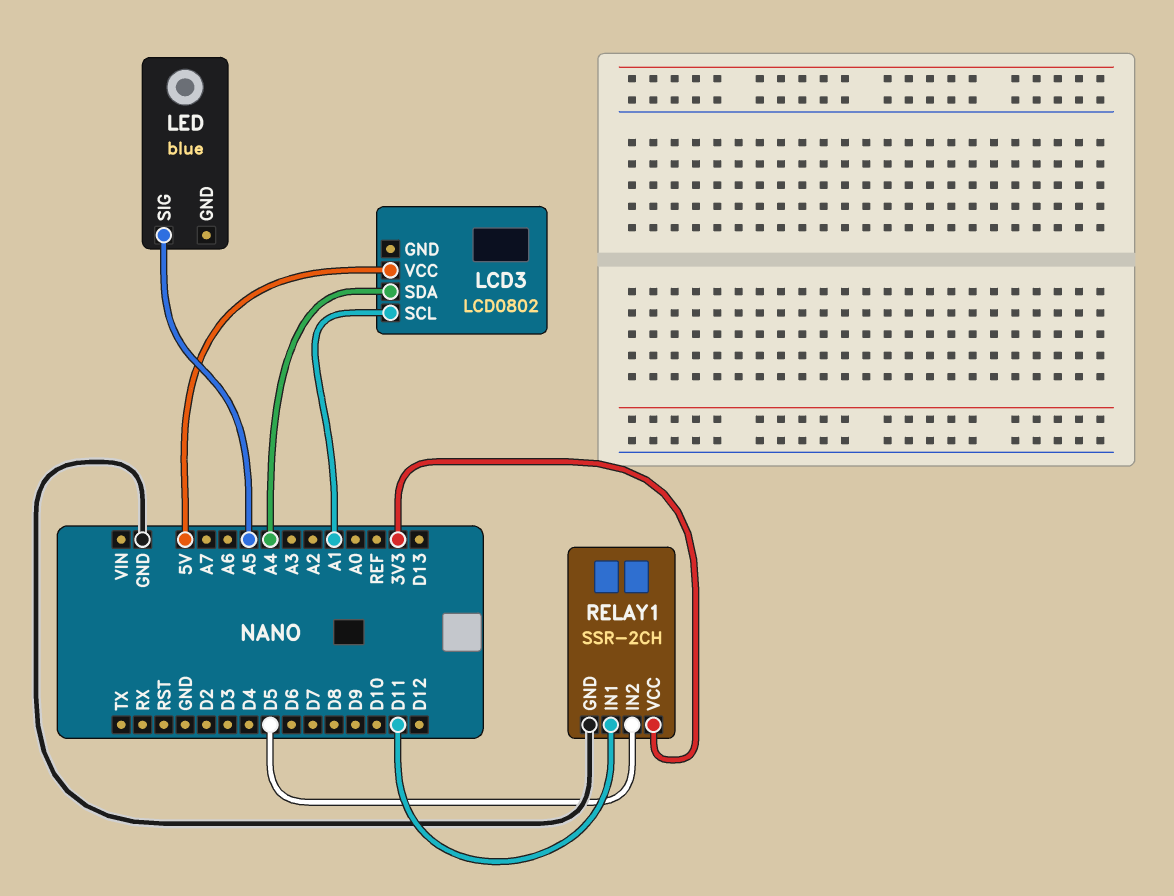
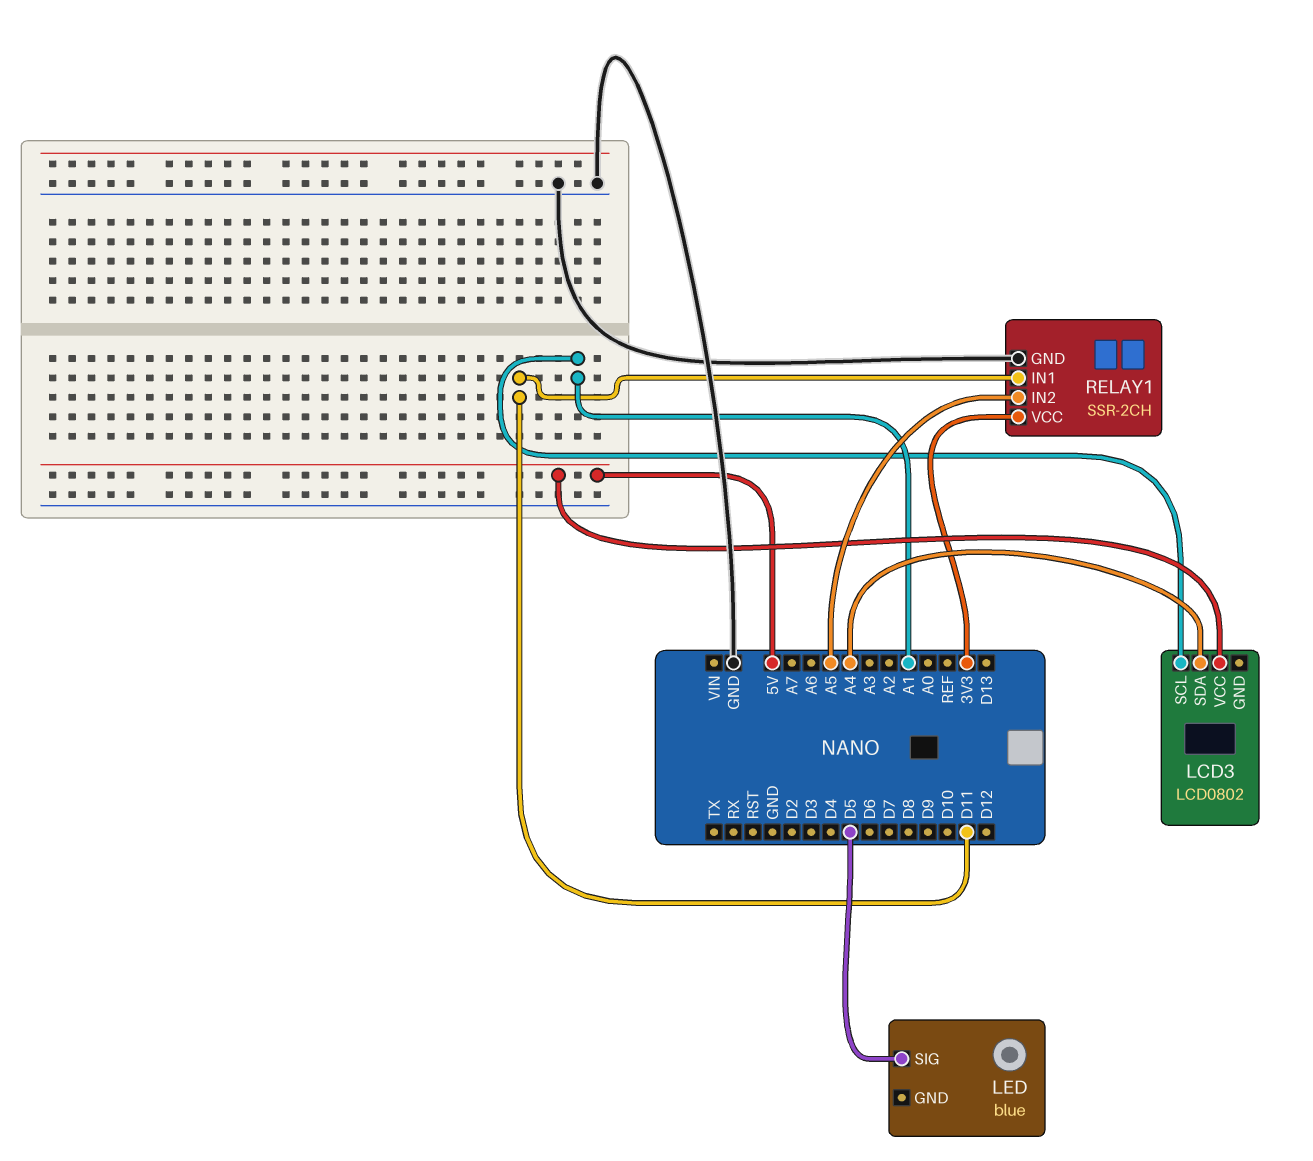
LED pin SIG: A5 -> D5
RELAY1 pin IN2: D5 -> A5

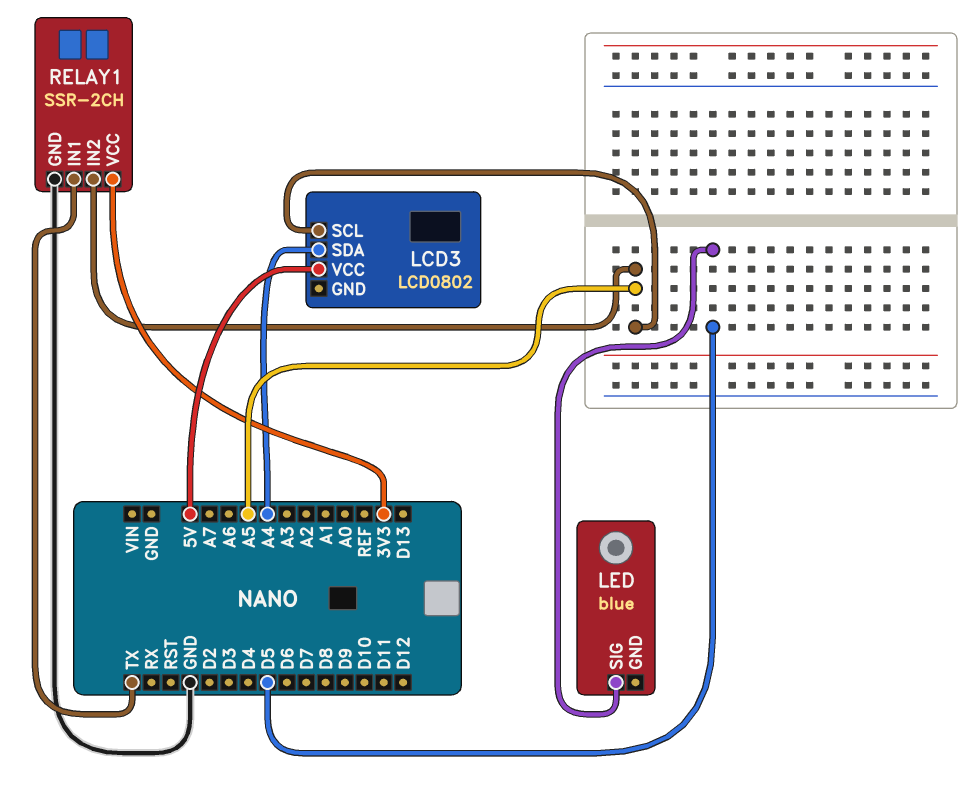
LCD3 pin SCL: A1 -> A5
RELAY1 pin IN1: D11 -> TX

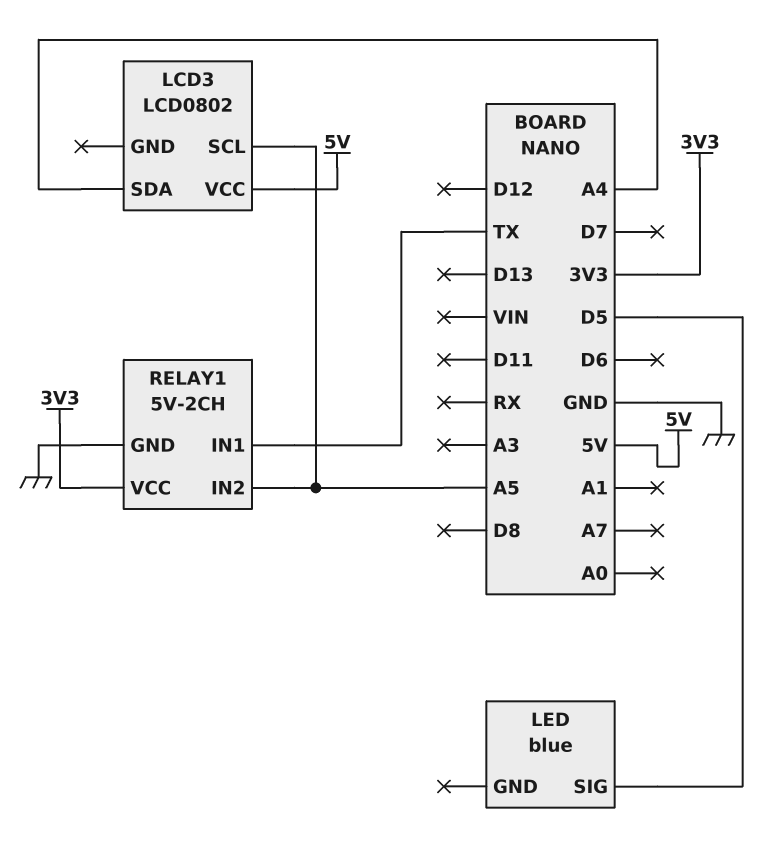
RELAY1: SSR-2CH -> 5V-2CH

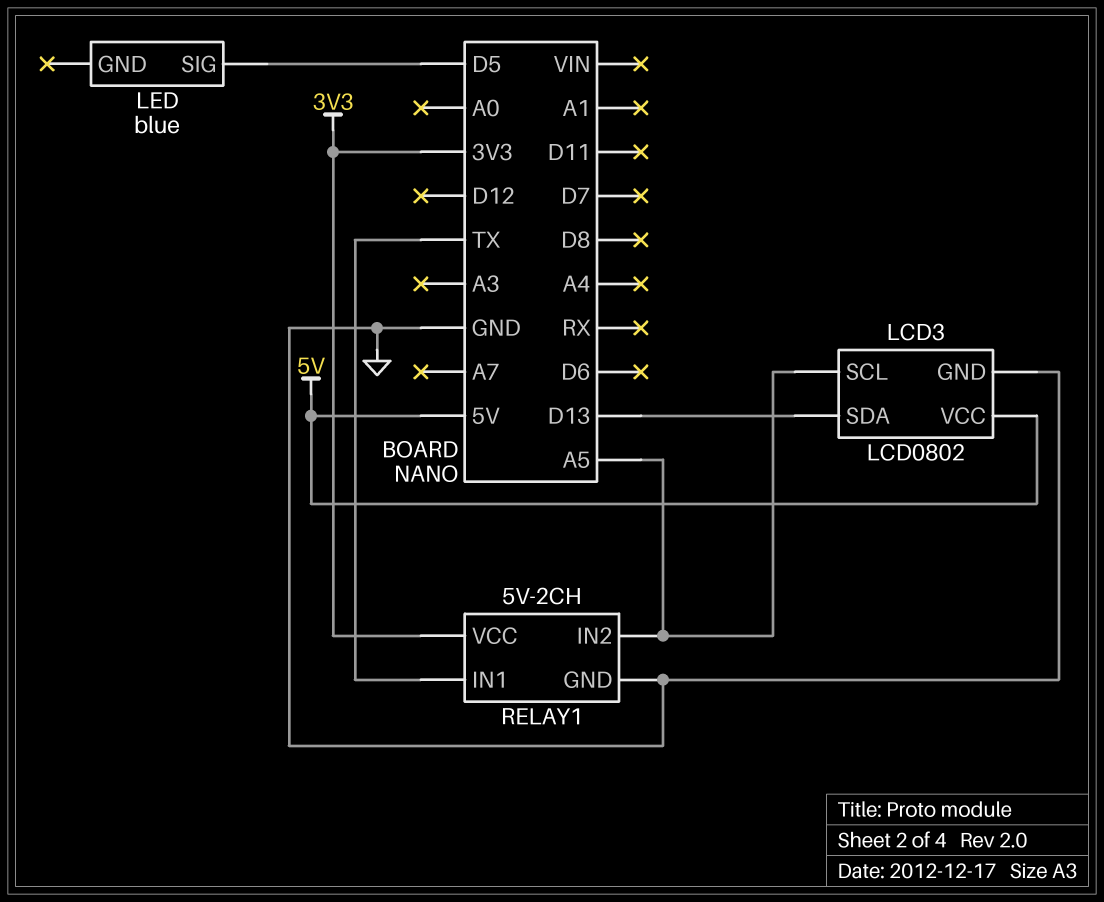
LCD3 pin GND: none -> GND
LCD3 pin SDA: A4 -> D13

